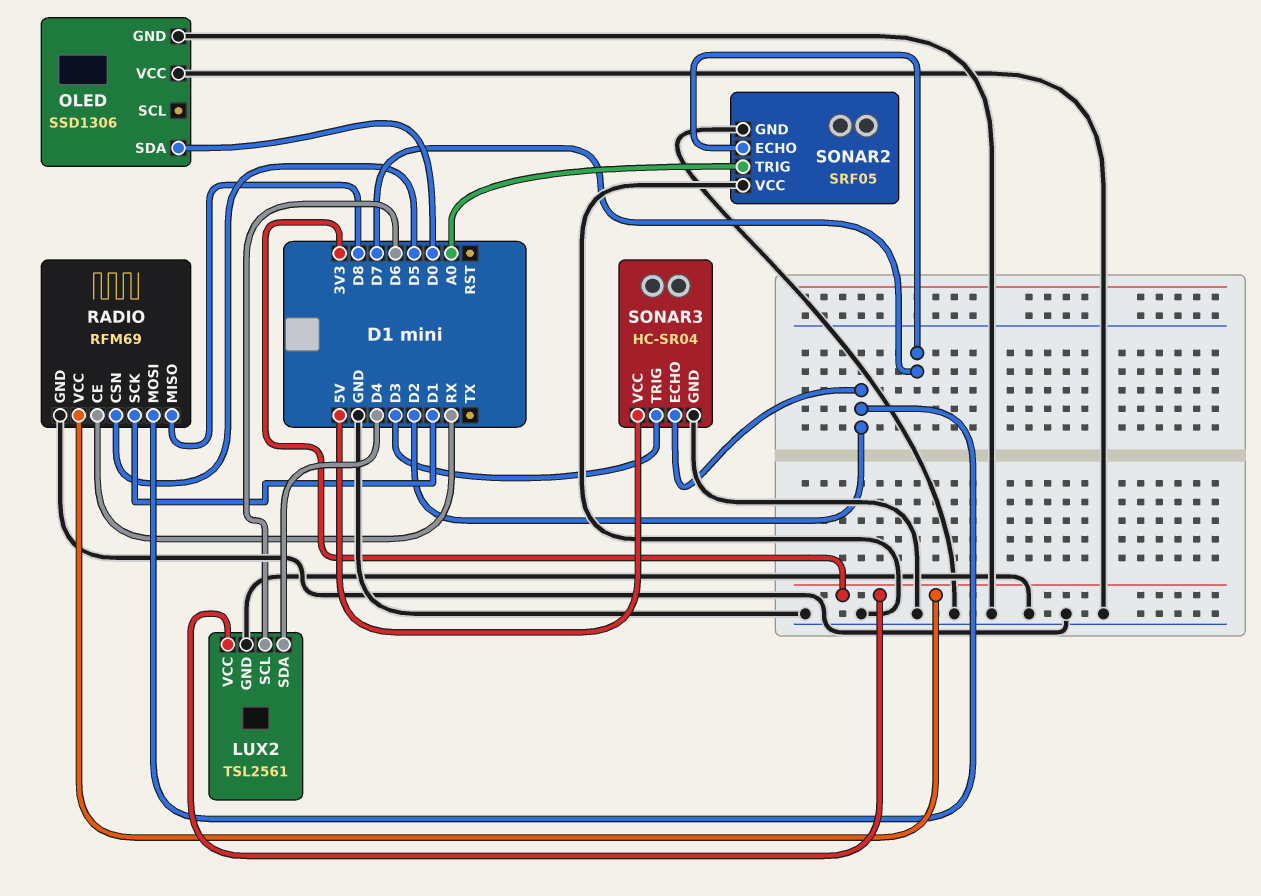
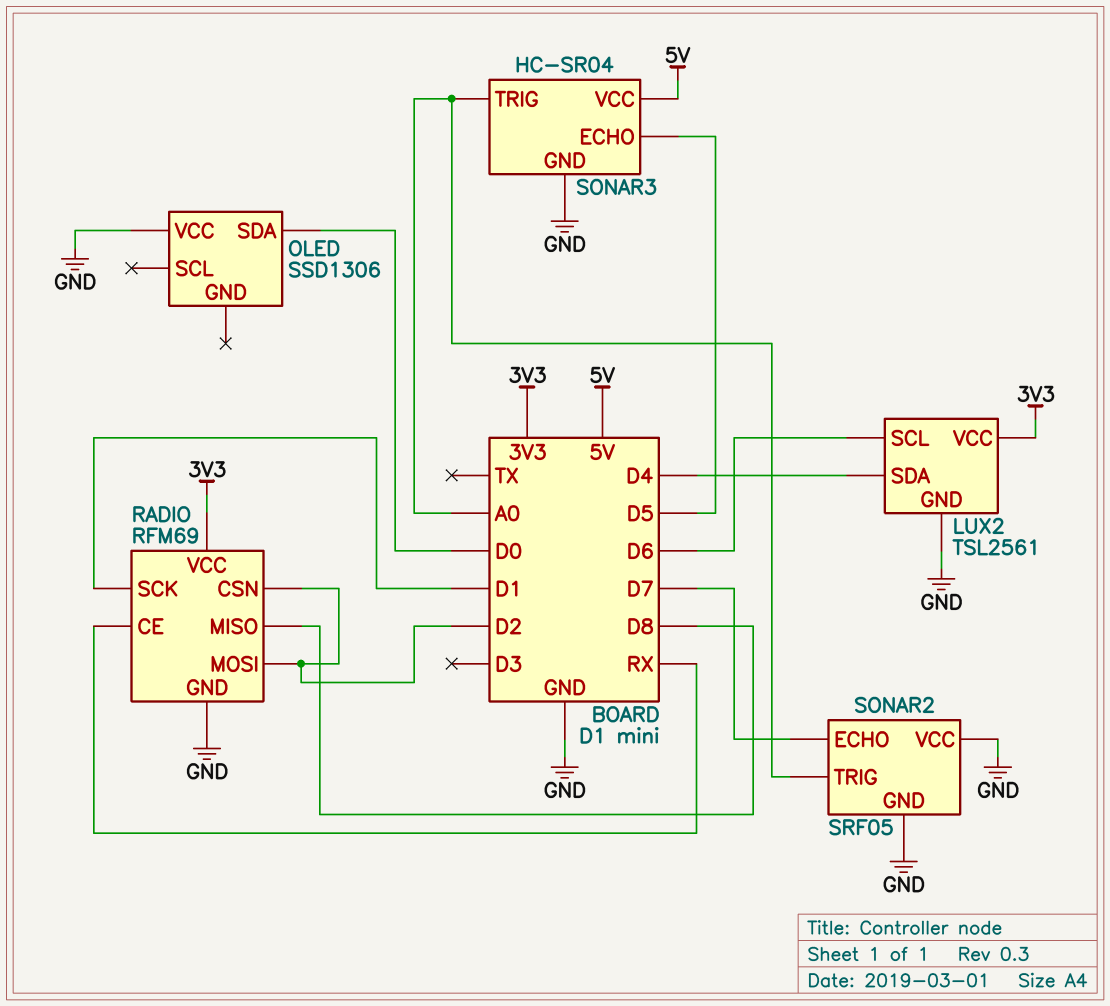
OLED pin GND: GND -> none
RADIO pin CSN: D5 -> D2
SONAR3 pin ECHO: D2 -> D5
SONAR3 pin TRIG: D3 -> A0

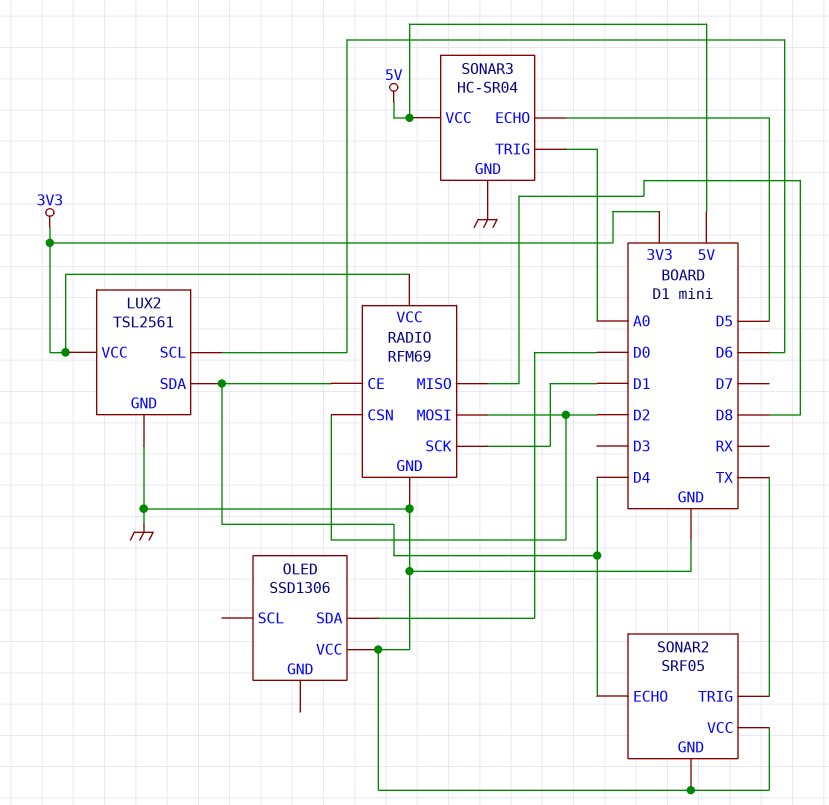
RADIO pin CE: RX -> D4
SONAR2 pin ECHO: D7 -> D4
SONAR2 pin TRIG: A0 -> TX

